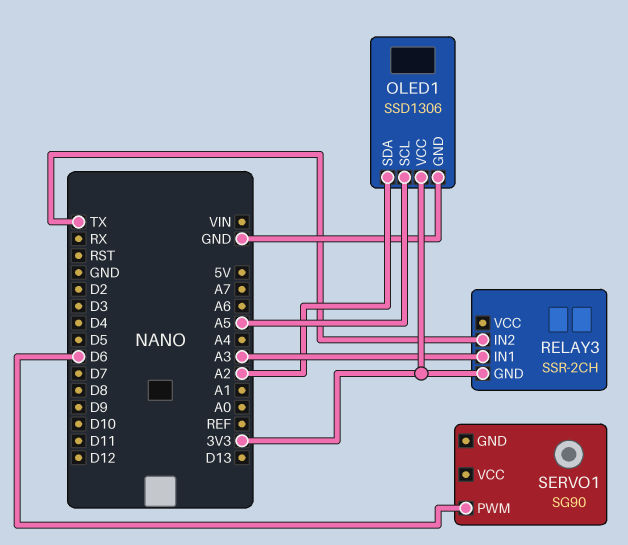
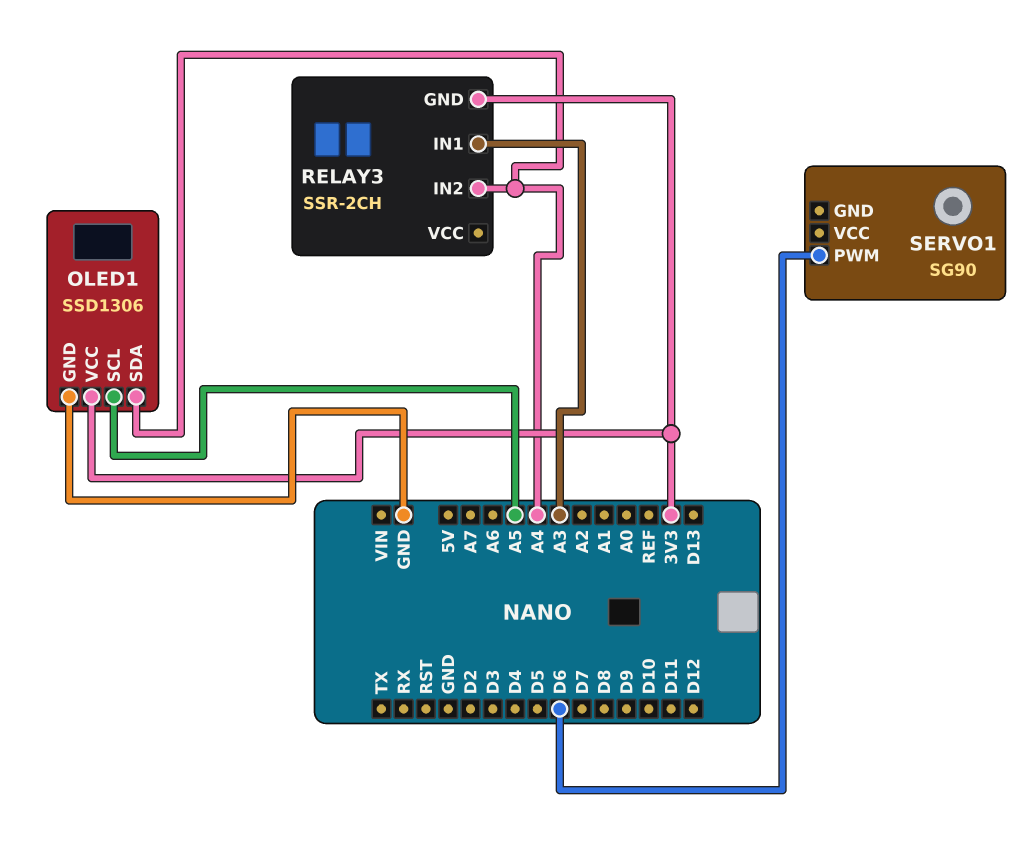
OLED1 pin SDA: A2 -> A4
RELAY3 pin IN2: TX -> A4

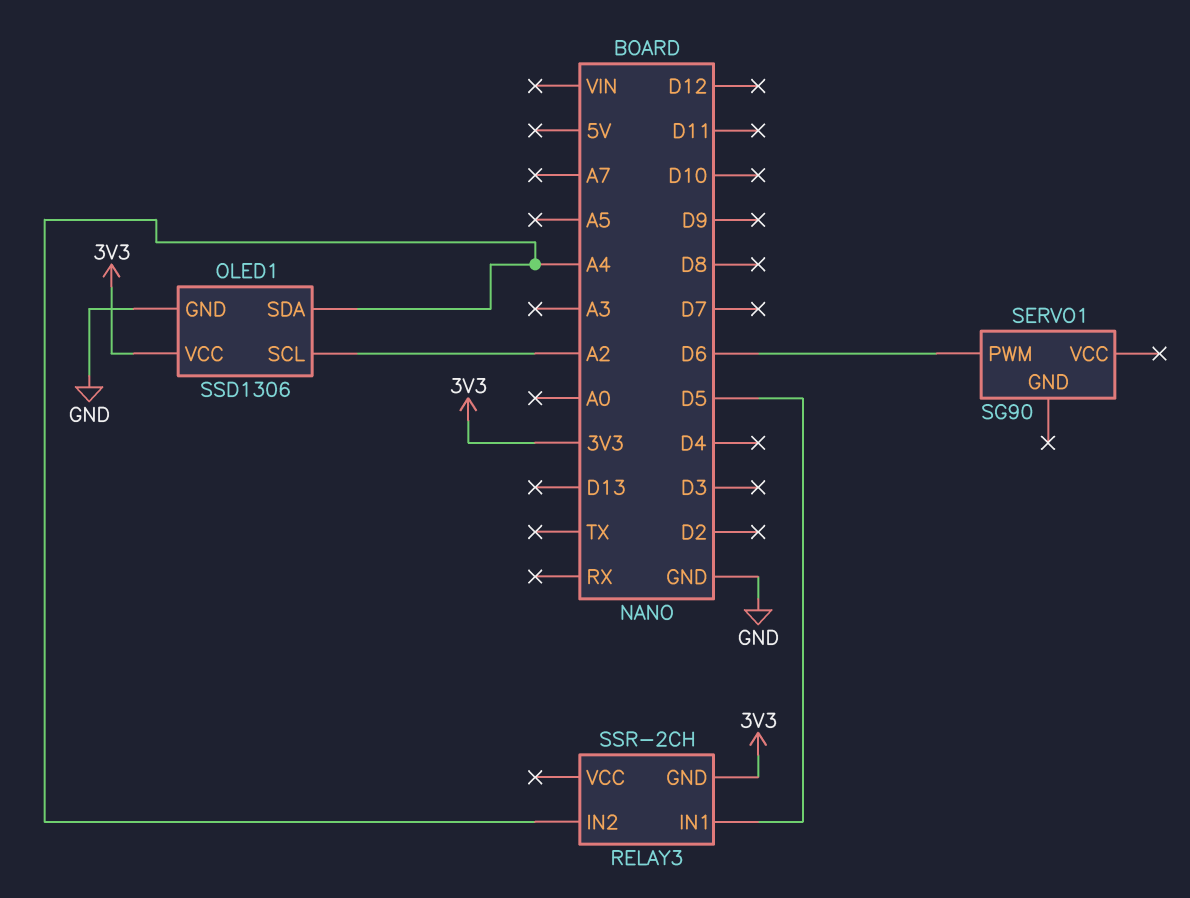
OLED1 pin SCL: A5 -> A2
RELAY3 pin IN1: A3 -> D5

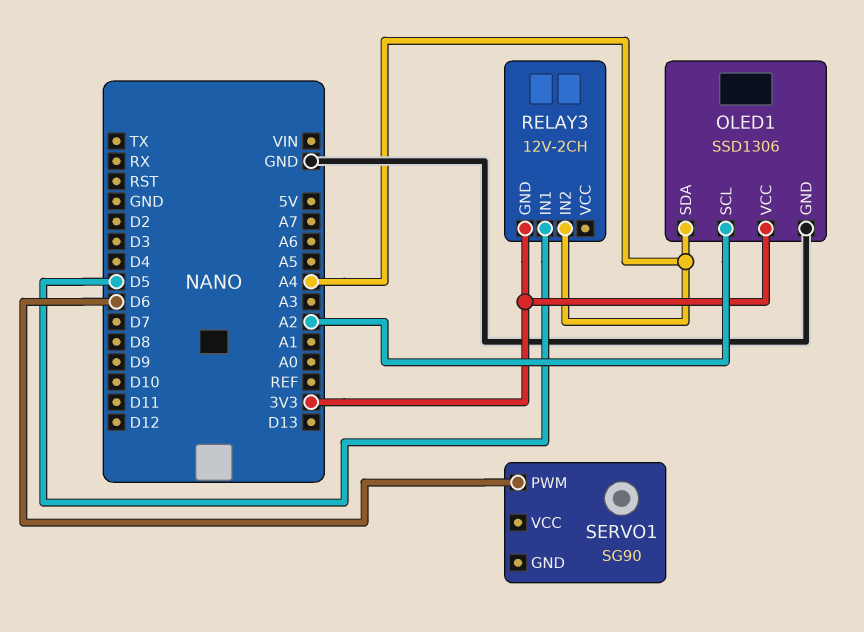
RELAY3: SSR-2CH -> 12V-2CH

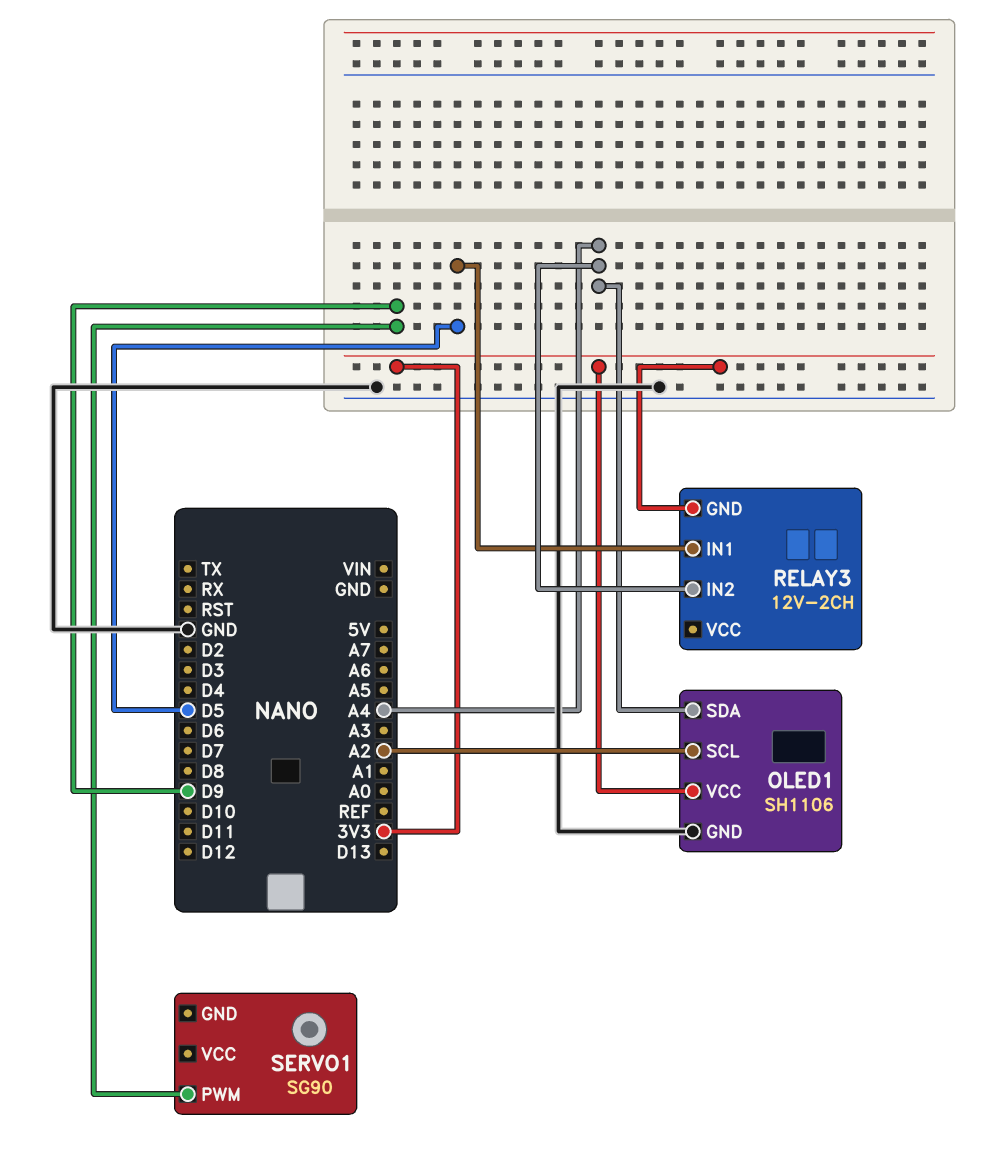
OLED1: SSD1306 -> SH1106
SERVO1 pin PWM: D6 -> D9

